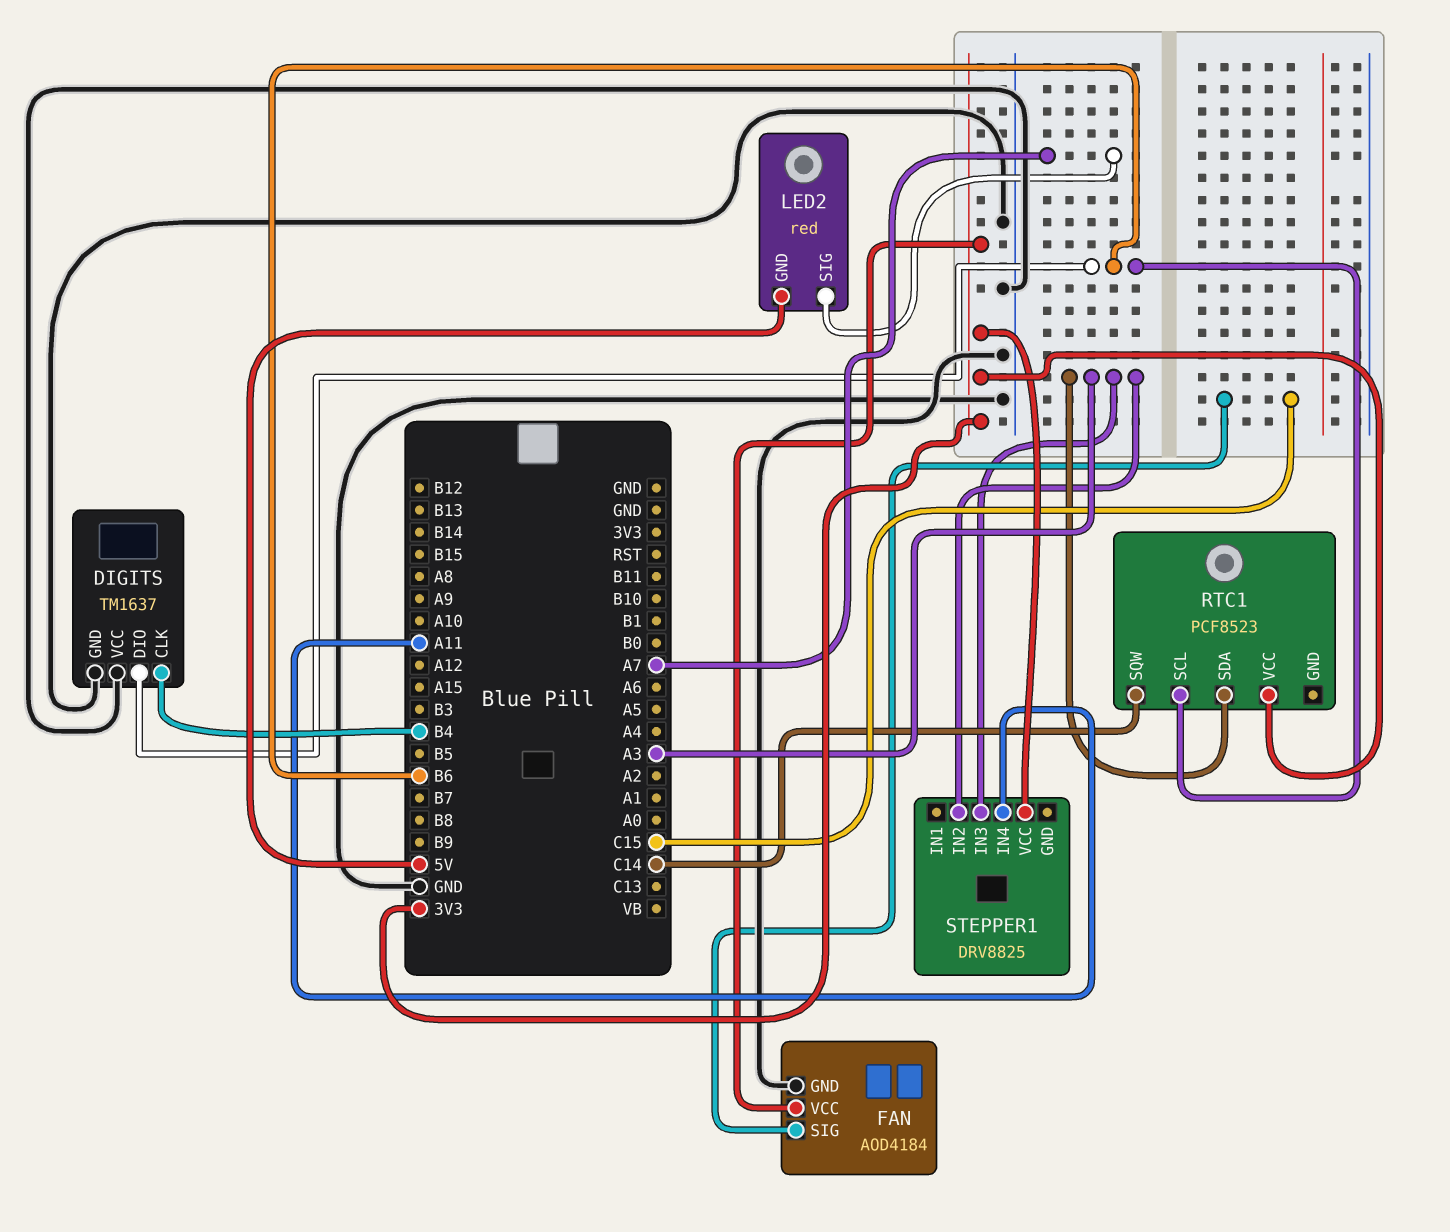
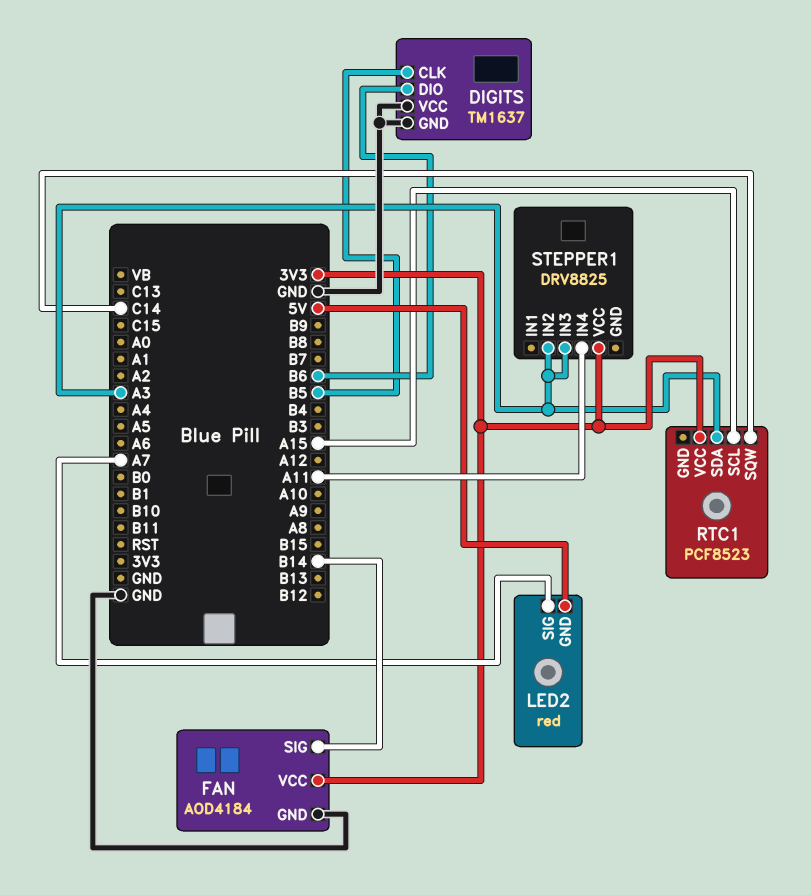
DIGITS pin CLK: B4 -> B5
FAN pin SIG: C15 -> B14
RTC1 pin SCL: B6 -> A15

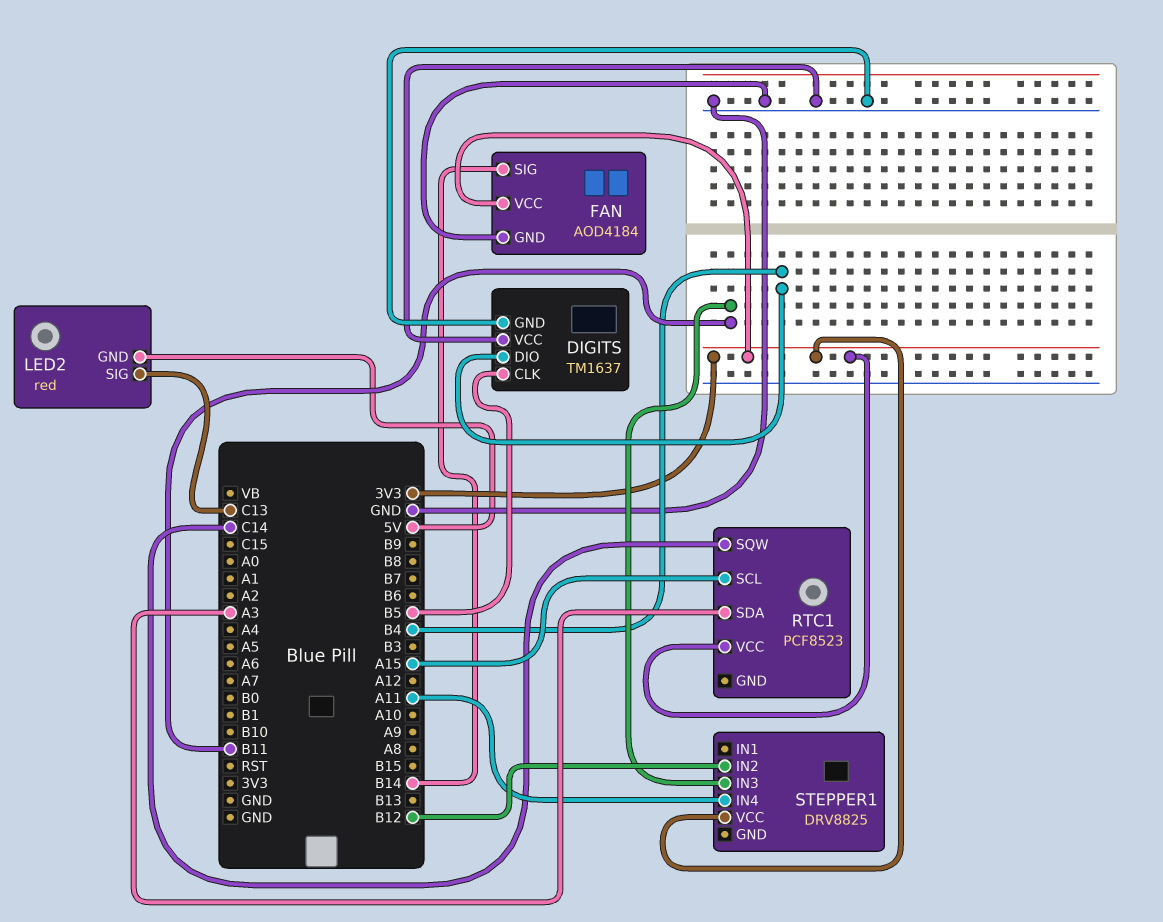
DIGITS pin DIO: B6 -> B4
LED2 pin SIG: A7 -> C13
STEPPER1 pin IN2: A3 -> B12
STEPPER1 pin IN3: A3 -> B11

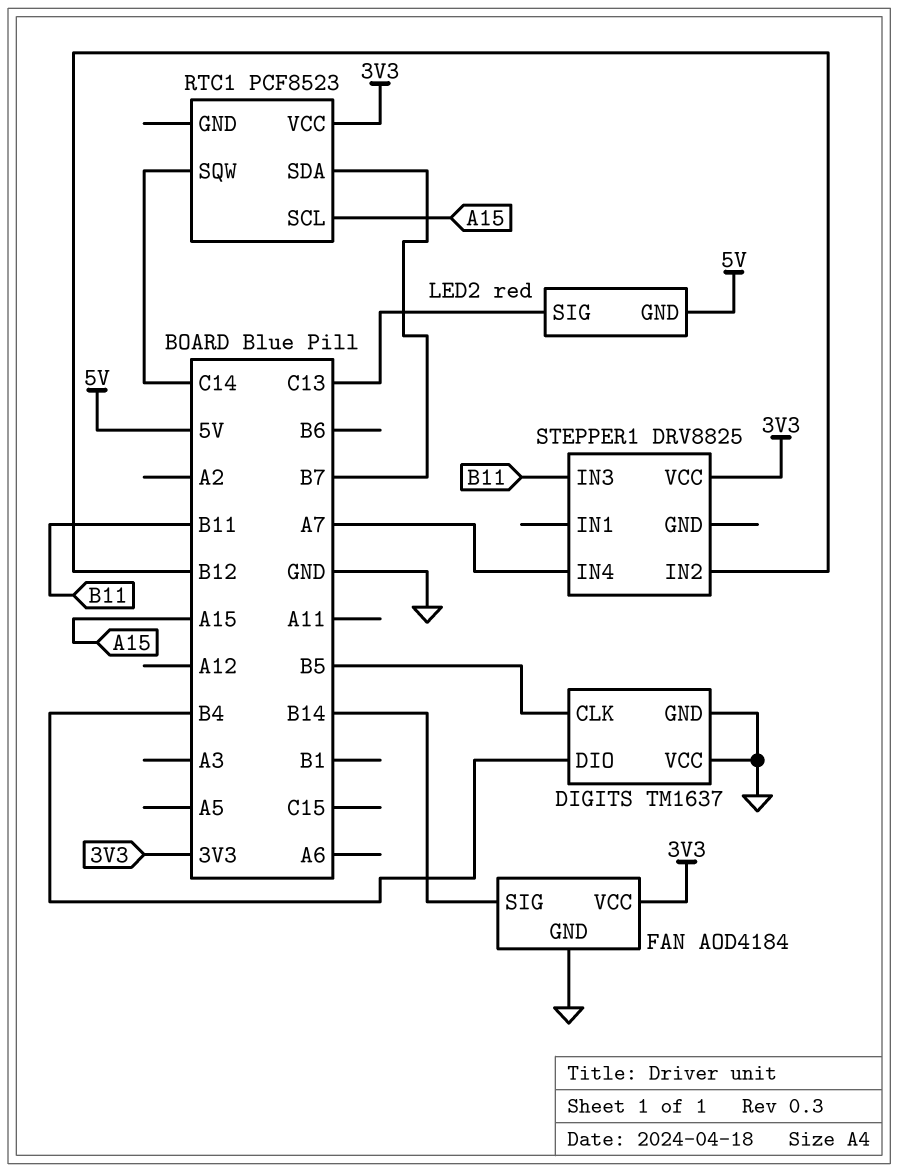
RTC1 pin SDA: A3 -> B7
STEPPER1 pin IN4: A11 -> A7

